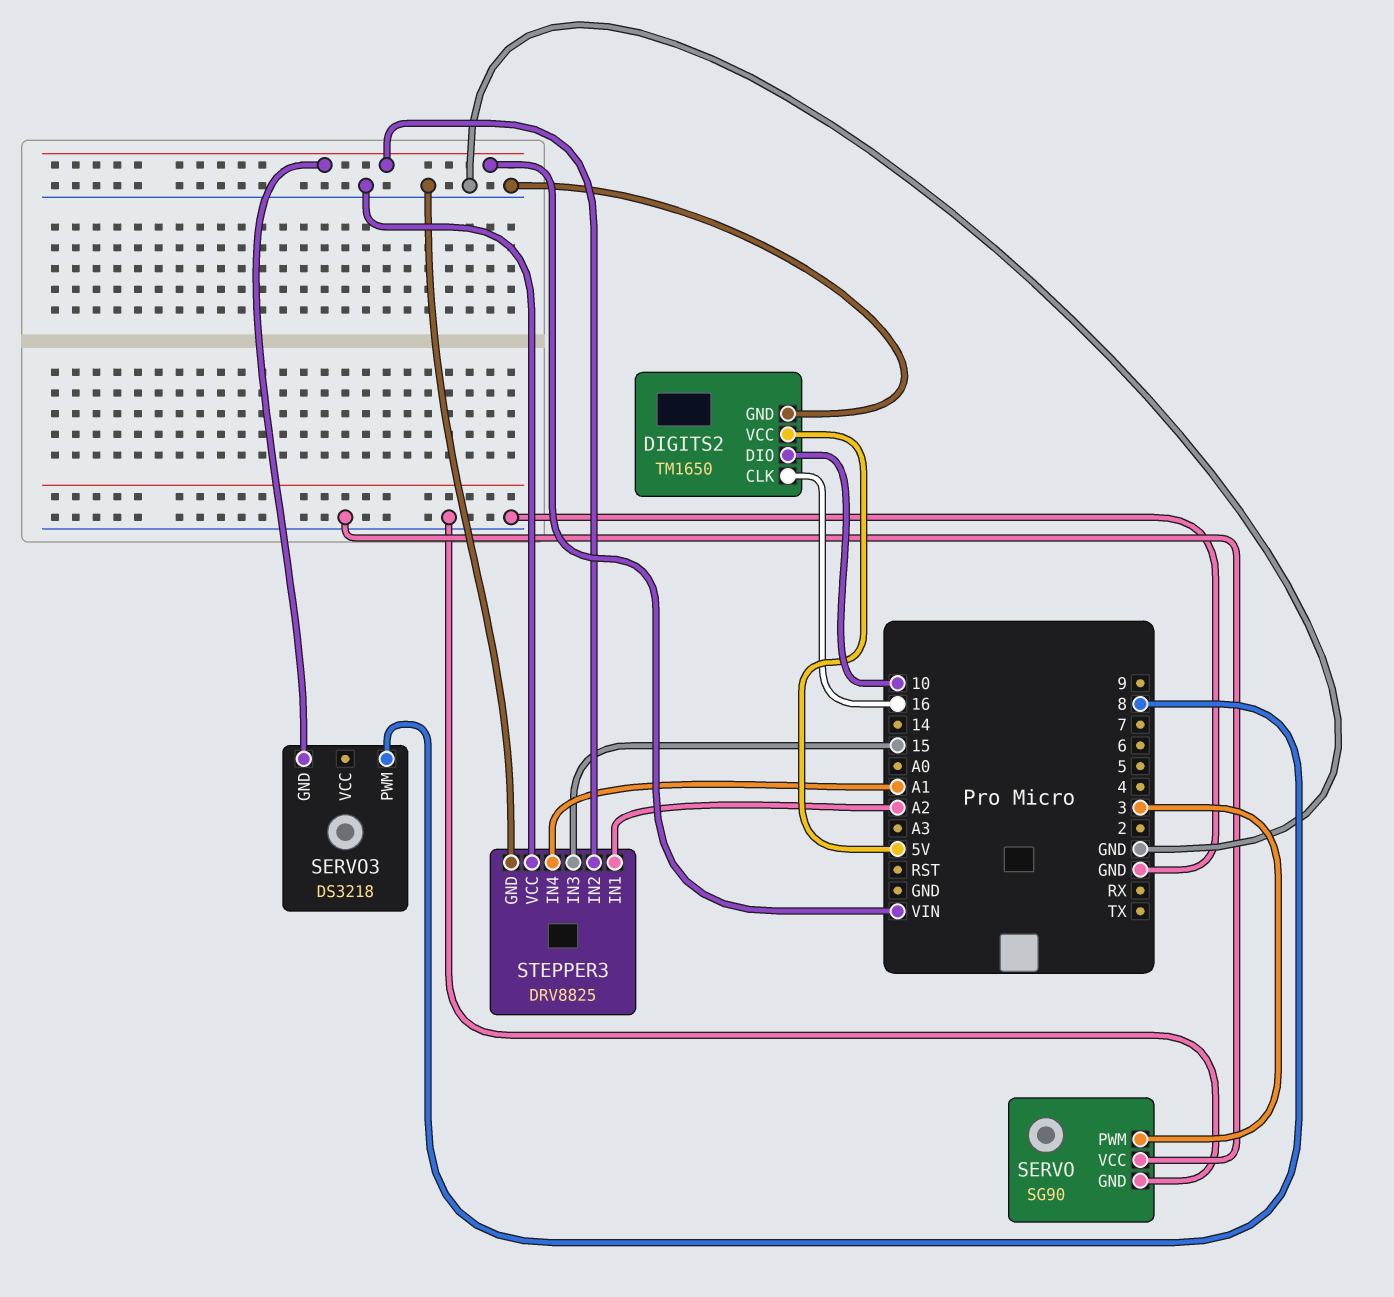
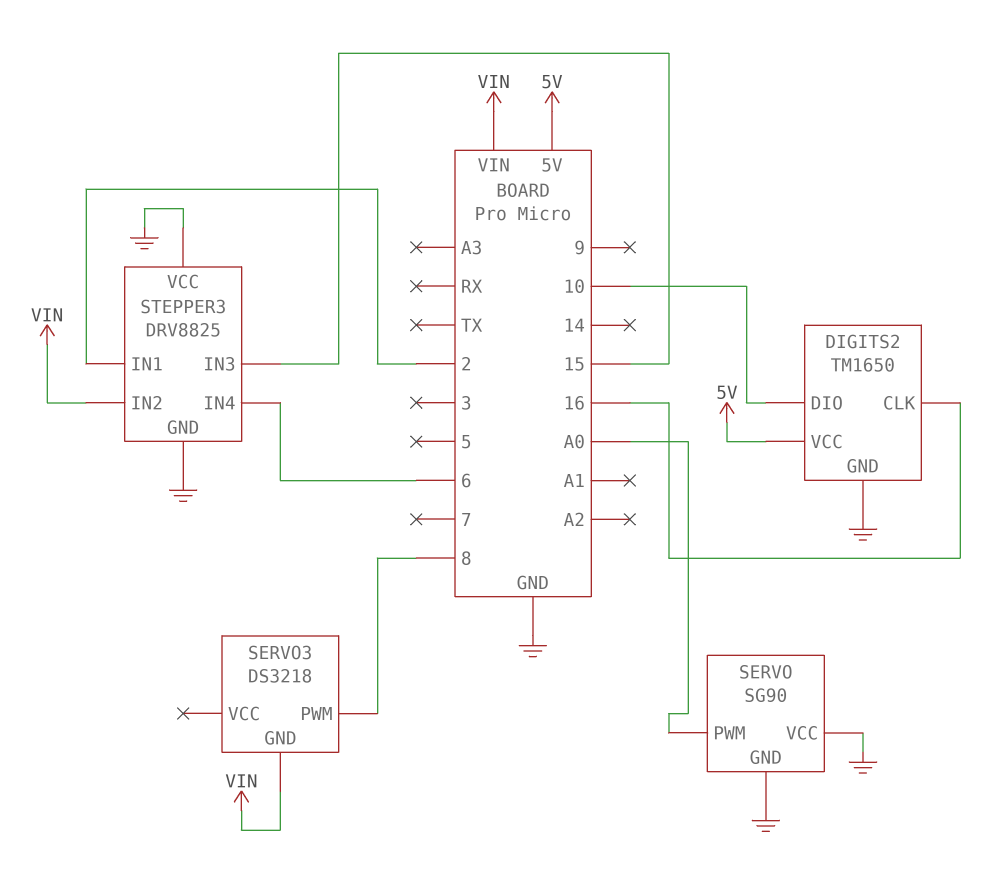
SERVO pin PWM: 3 -> A0
STEPPER3 pin IN1: A2 -> 2
STEPPER3 pin IN4: A1 -> 6

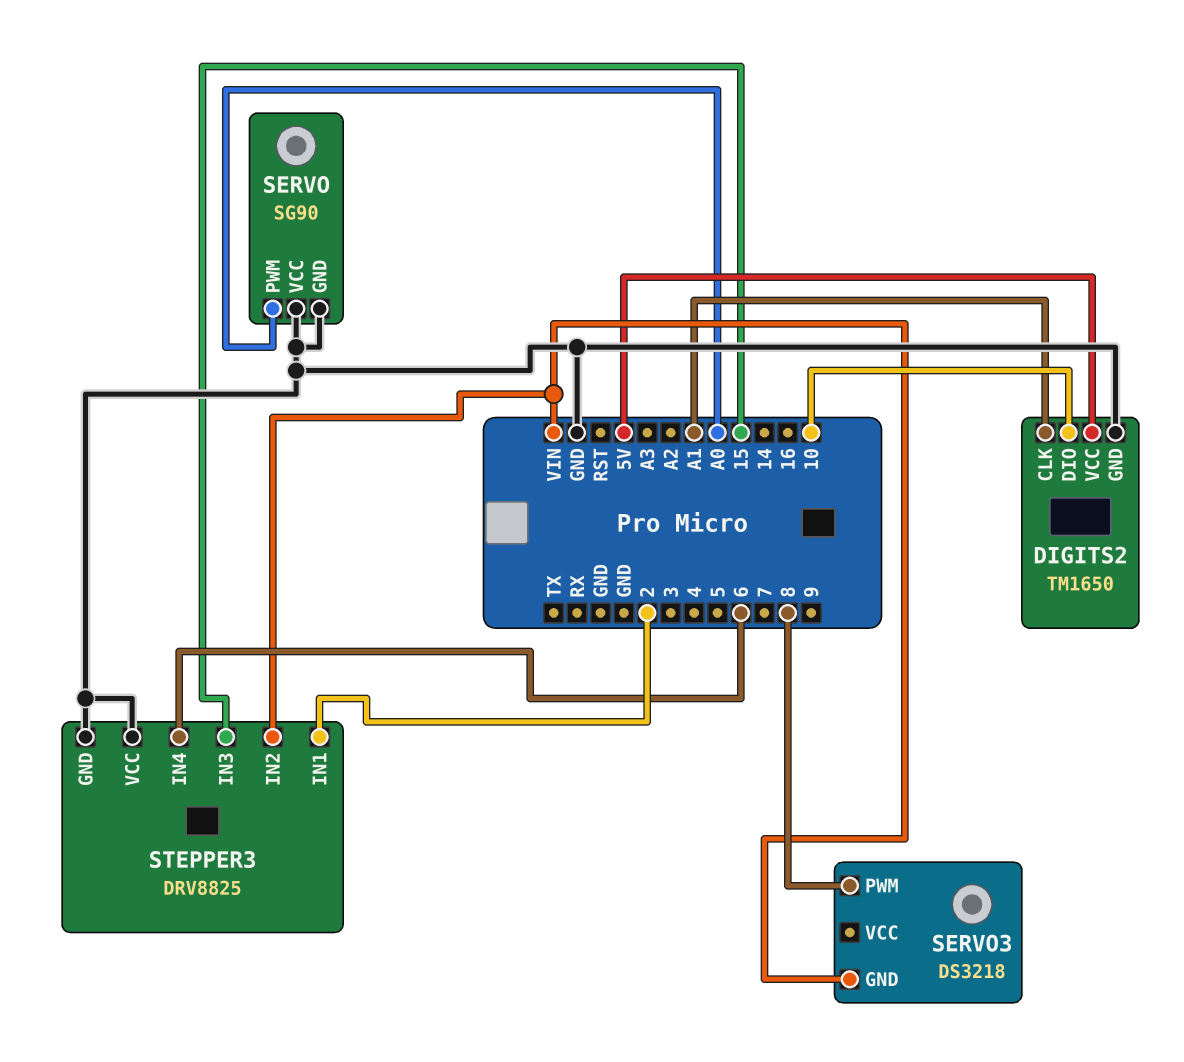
DIGITS2 pin CLK: 16 -> A1

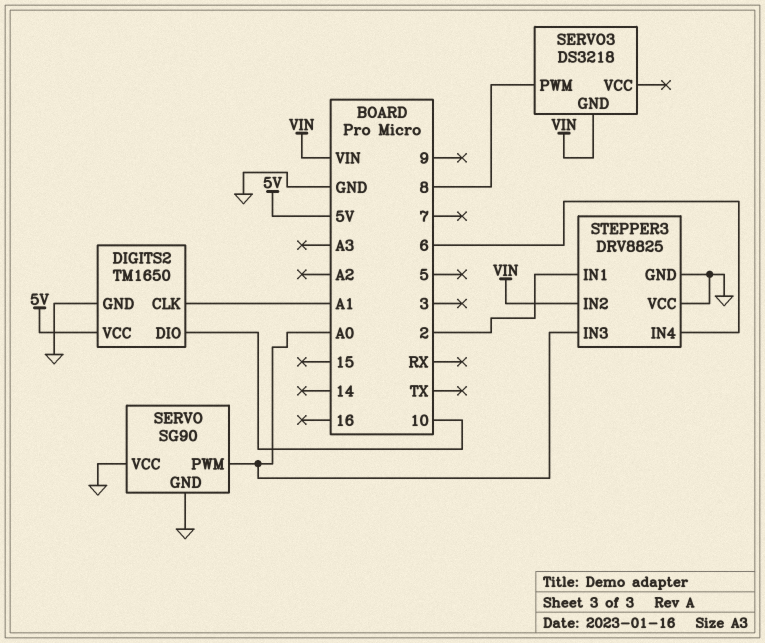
STEPPER3 pin IN3: 15 -> A0

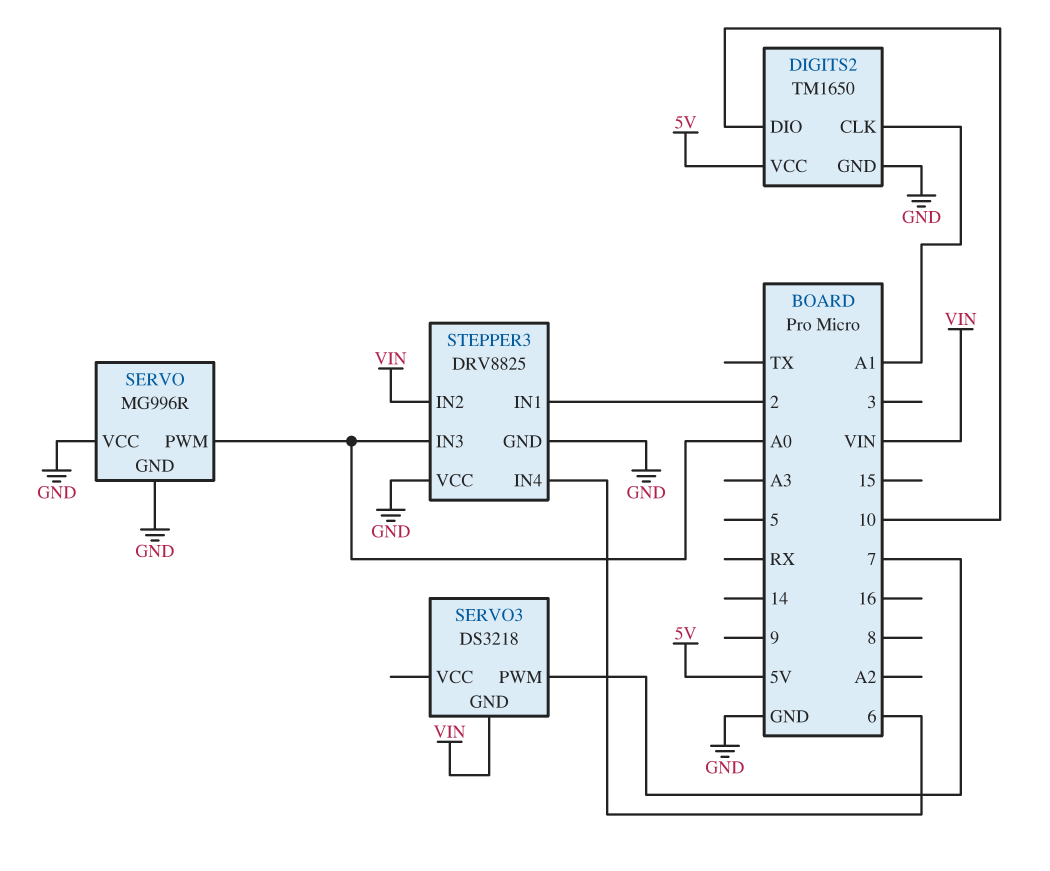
SERVO: SG90 -> MG996R
SERVO3 pin PWM: 8 -> 7

